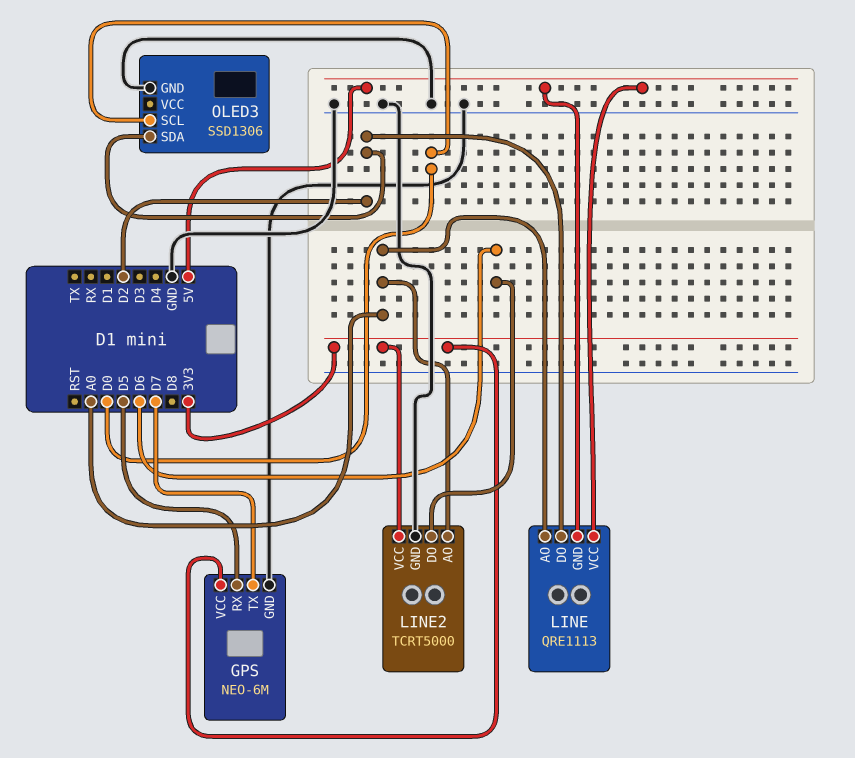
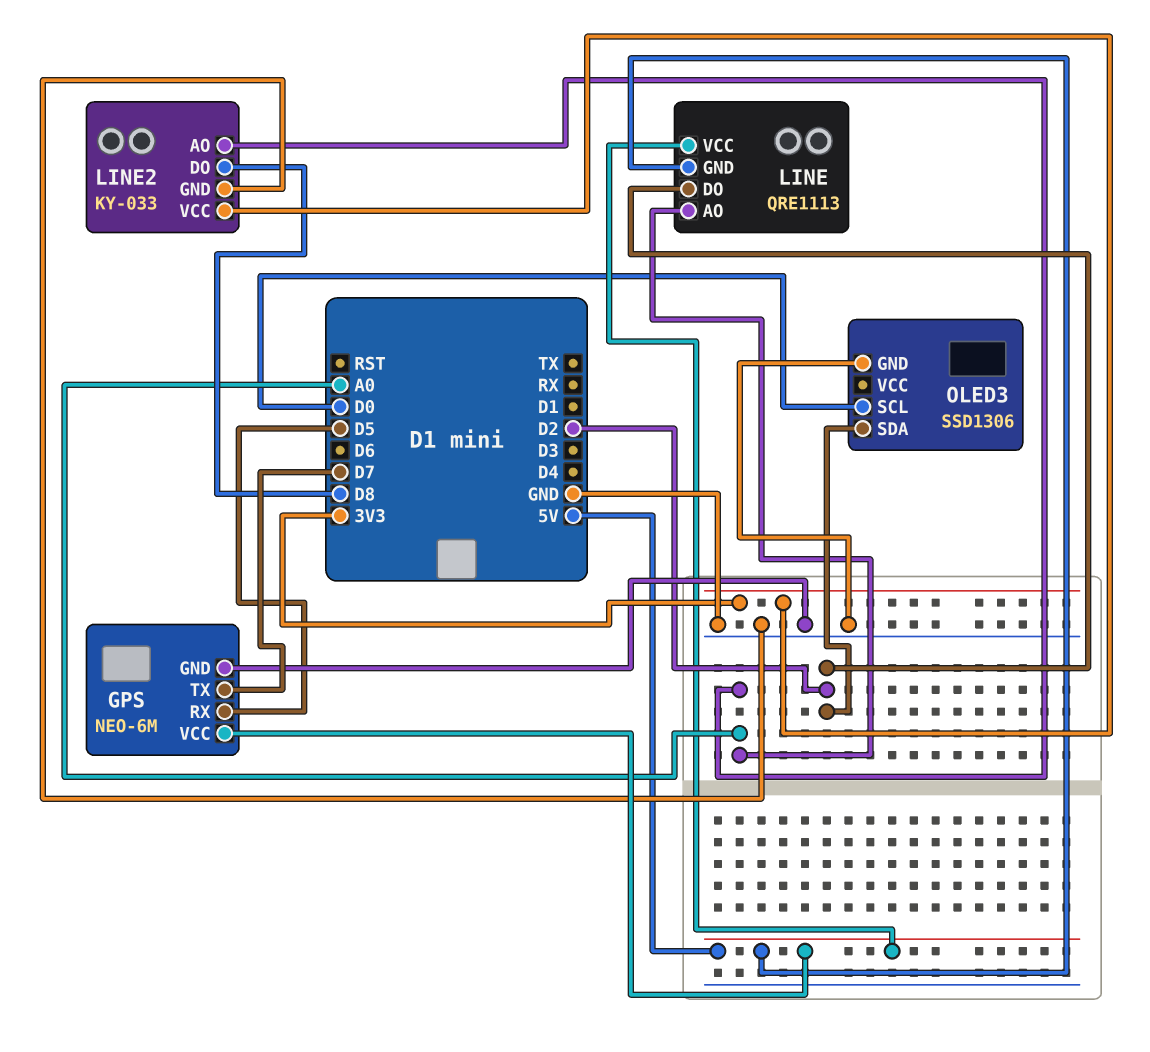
GPS pin VCC: 3V3 -> 5V
LINE2: TCRT5000 -> KY-033
LINE2 pin DO: D6 -> D8

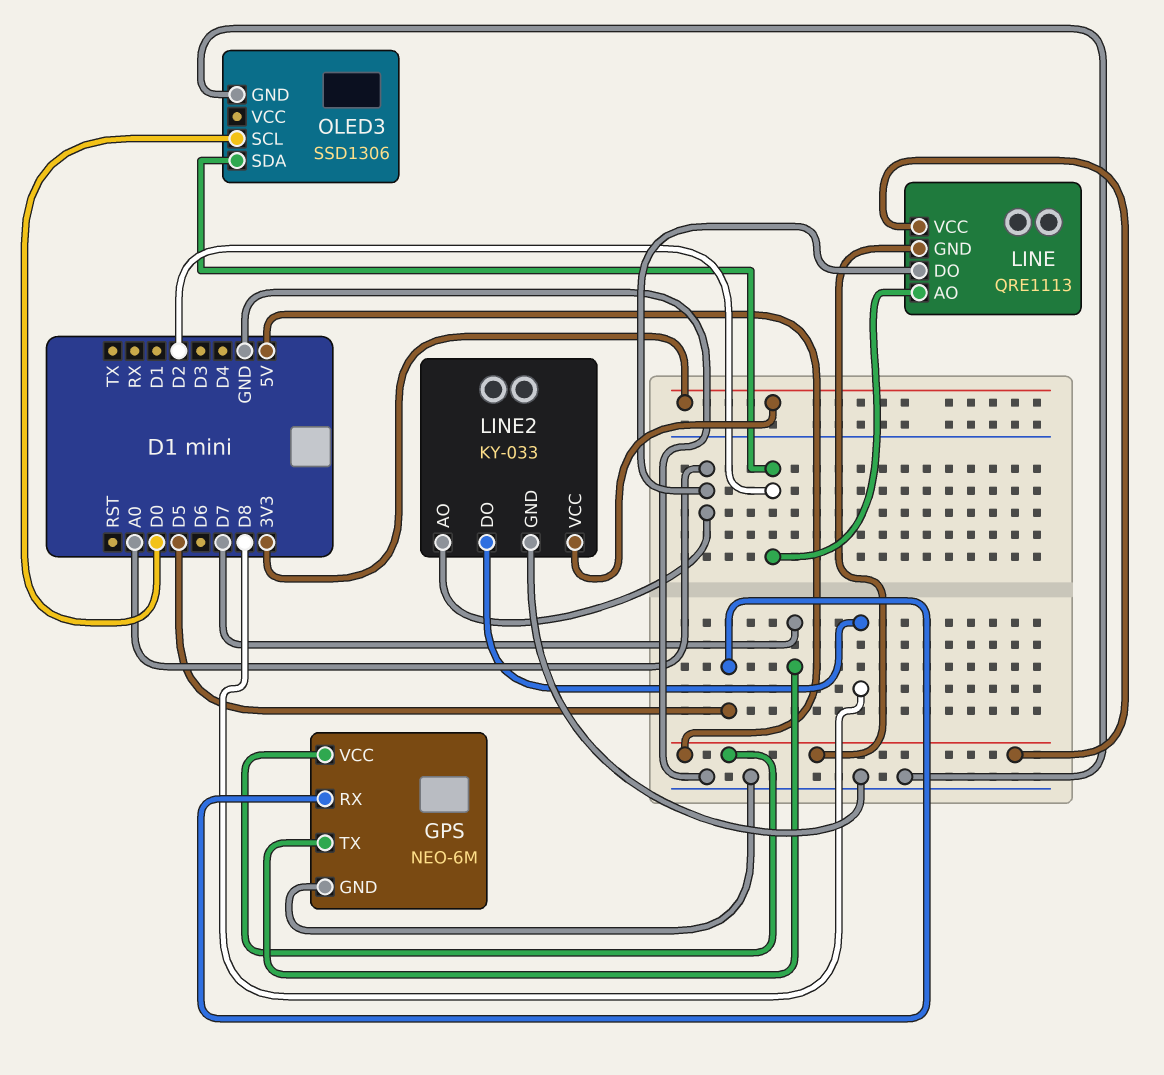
LINE pin AO: A0 -> D2
LINE pin DO: D2 -> A0

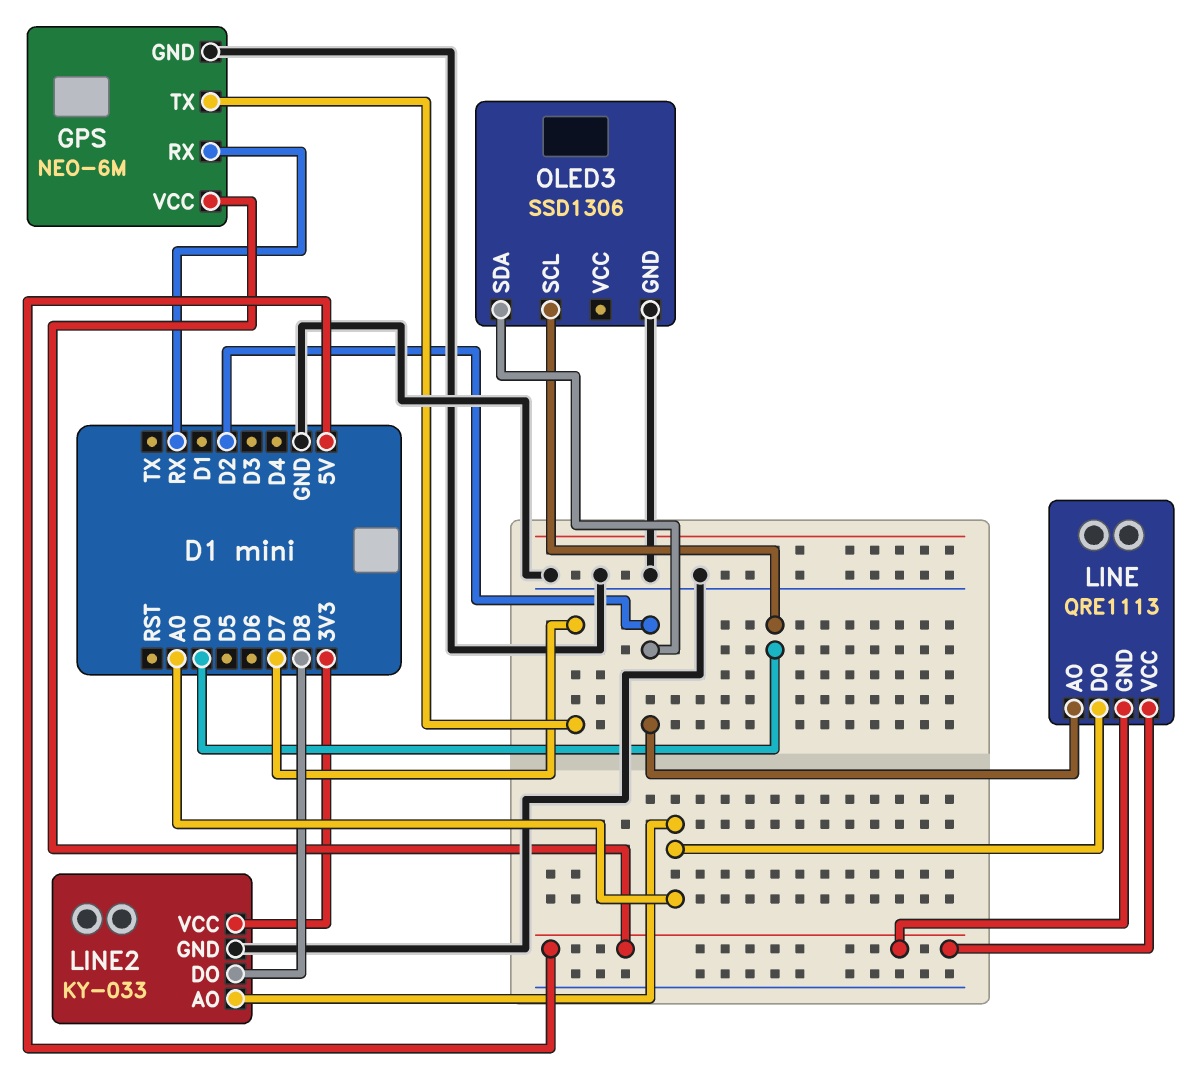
GPS pin RX: D5 -> RX

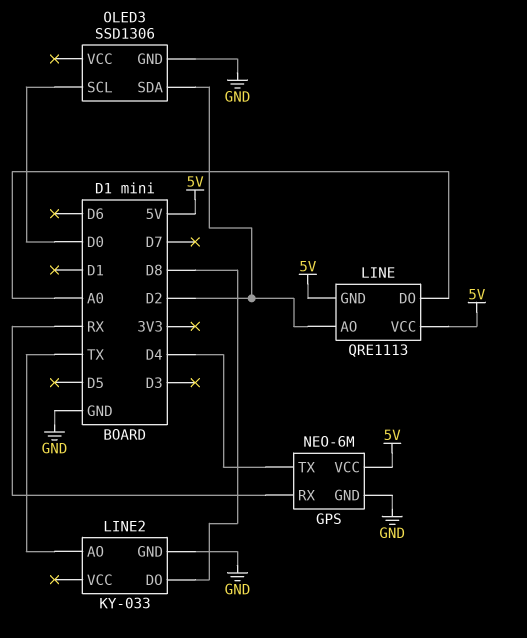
GPS pin TX: D7 -> D4
LINE2 pin AO: A0 -> TX
LINE2 pin VCC: 3V3 -> none

